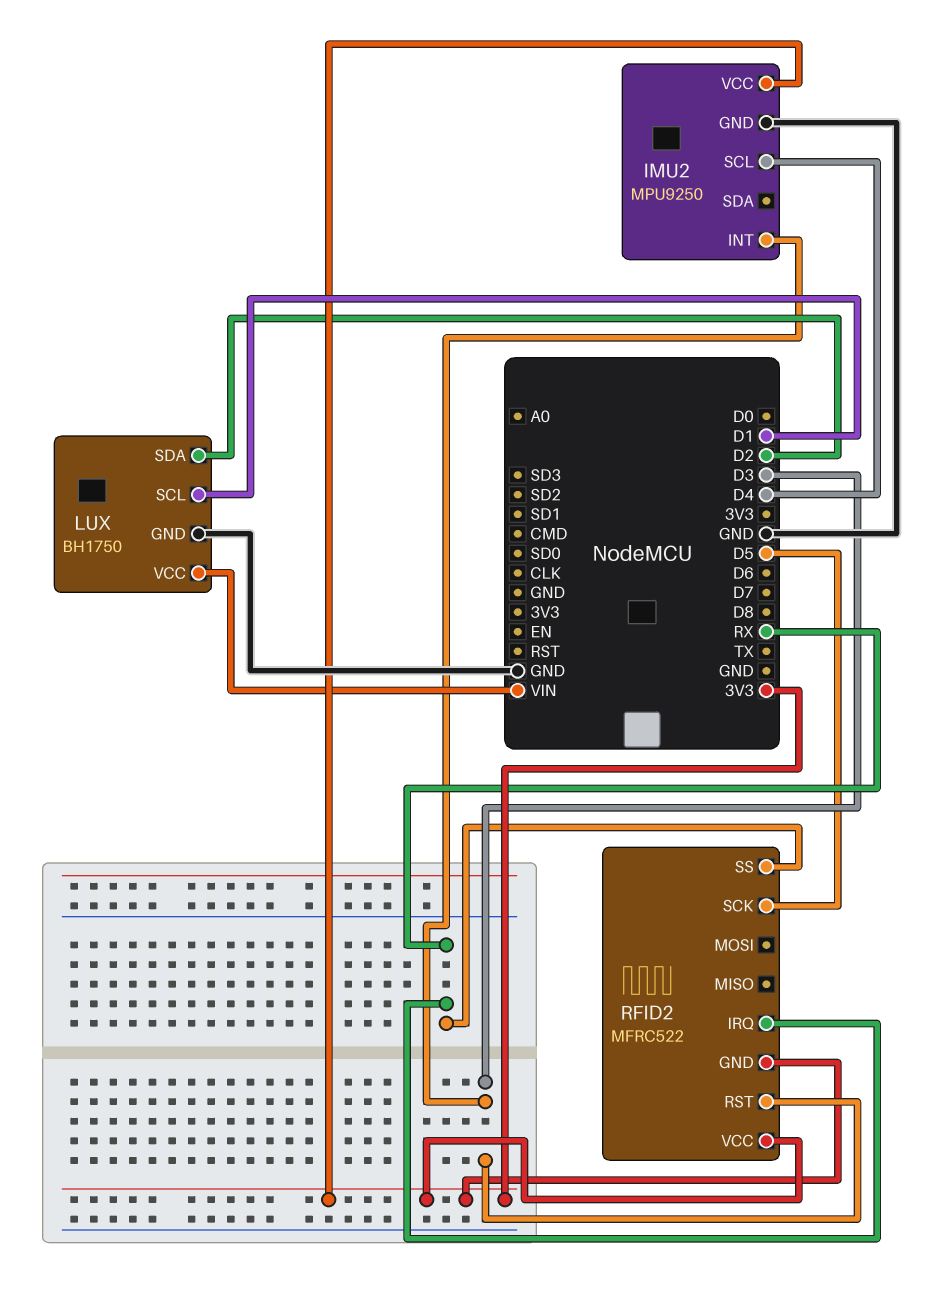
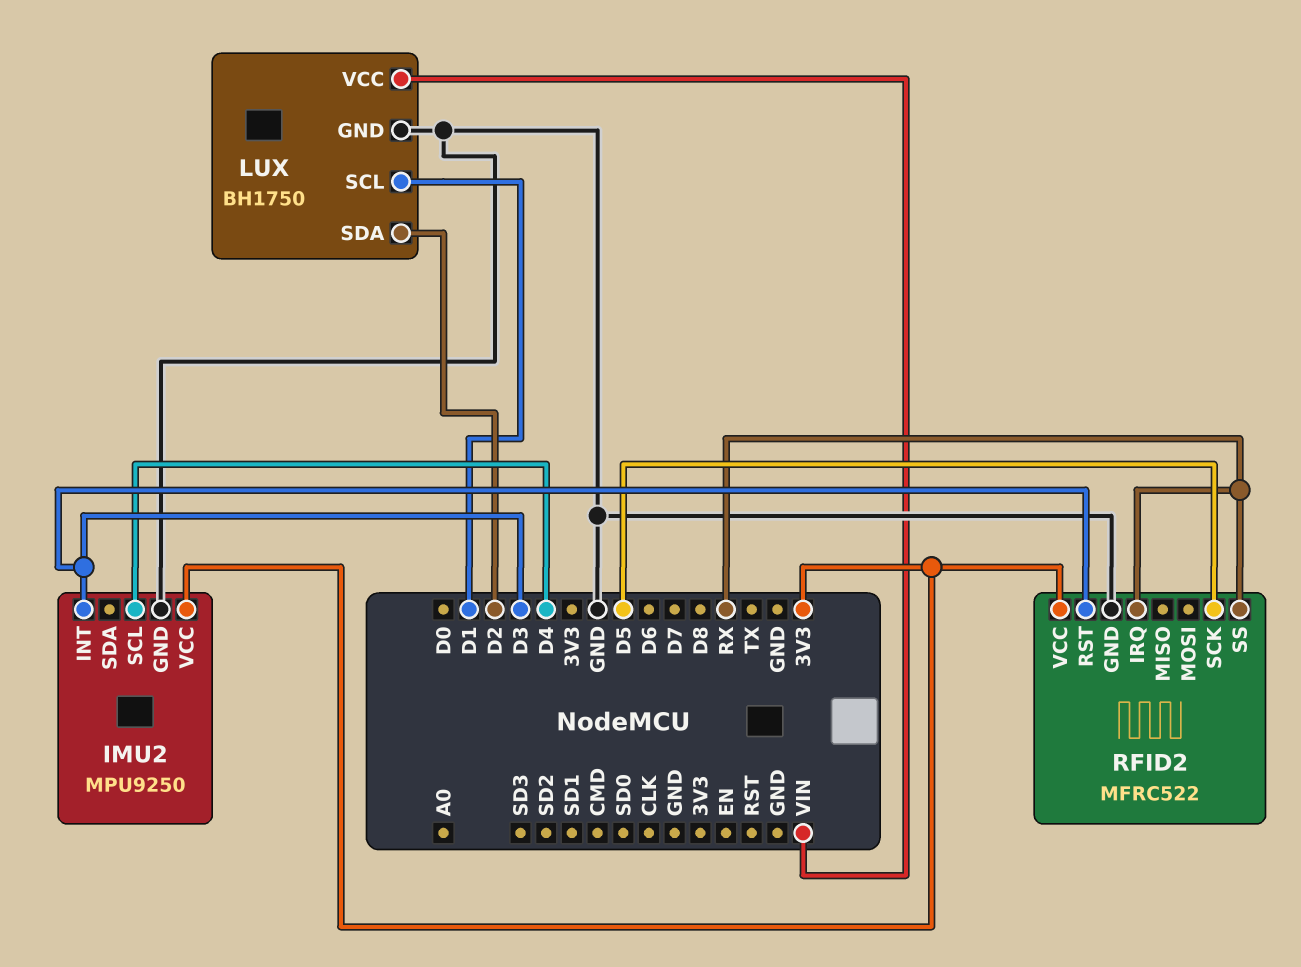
RFID2 pin GND: 3V3 -> GND

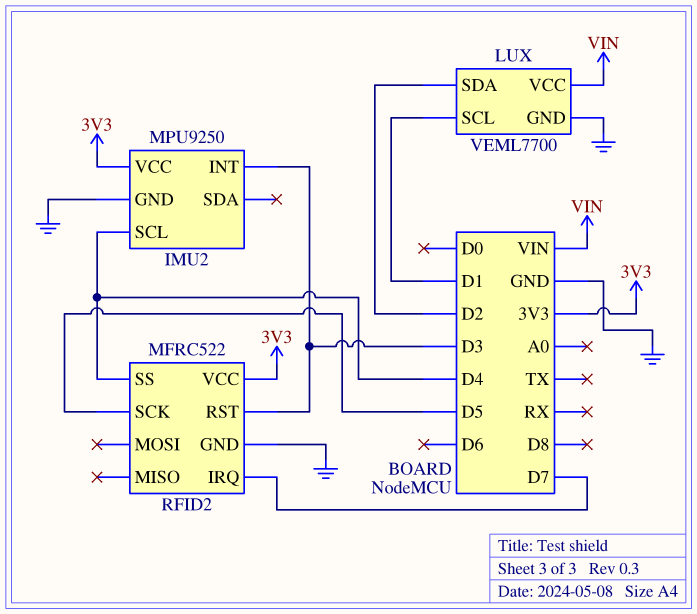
LUX: BH1750 -> VEML7700
RFID2 pin IRQ: RX -> D7
RFID2 pin SS: RX -> D4

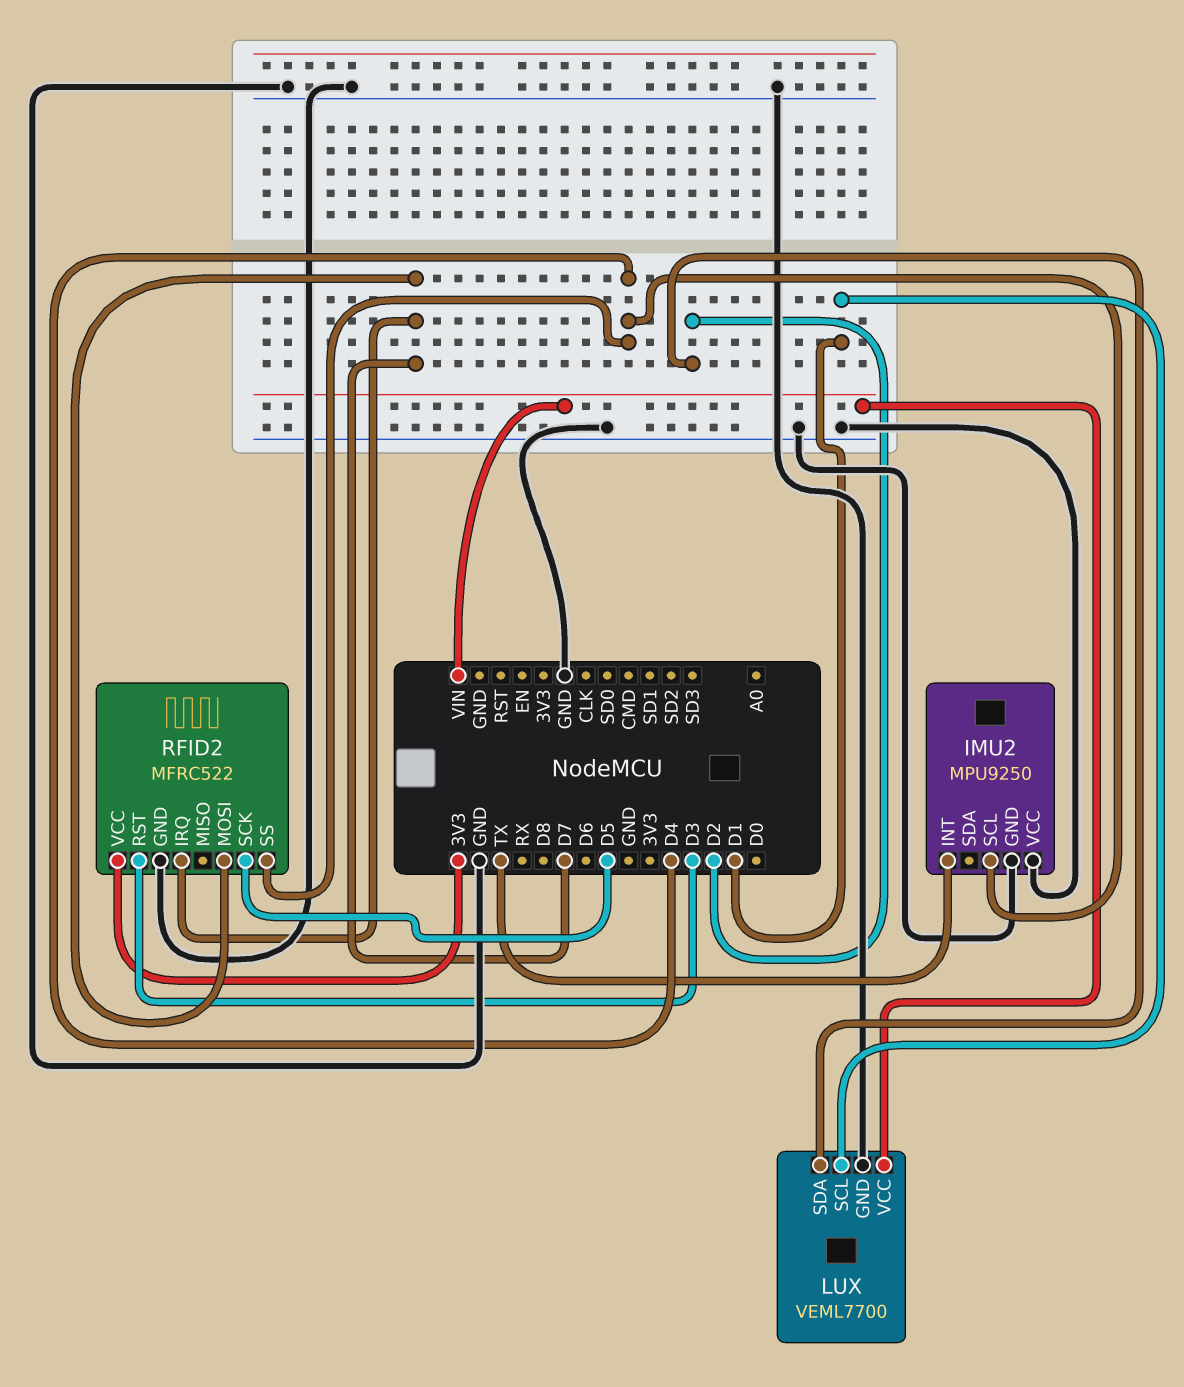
IMU2 pin INT: D3 -> TX
IMU2 pin VCC: 3V3 -> GND
RFID2 pin MOSI: none -> D7

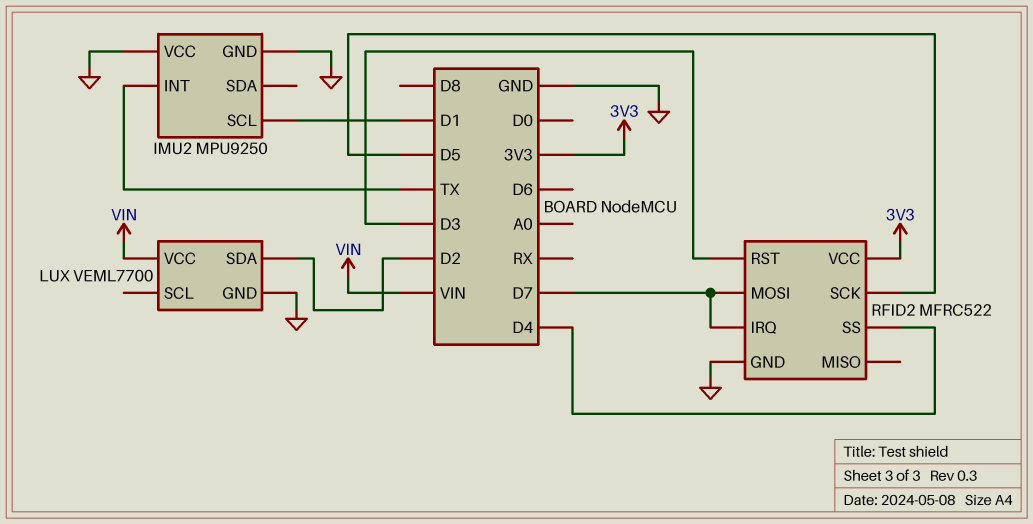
IMU2 pin SCL: D4 -> D1
LUX pin SCL: D1 -> none

